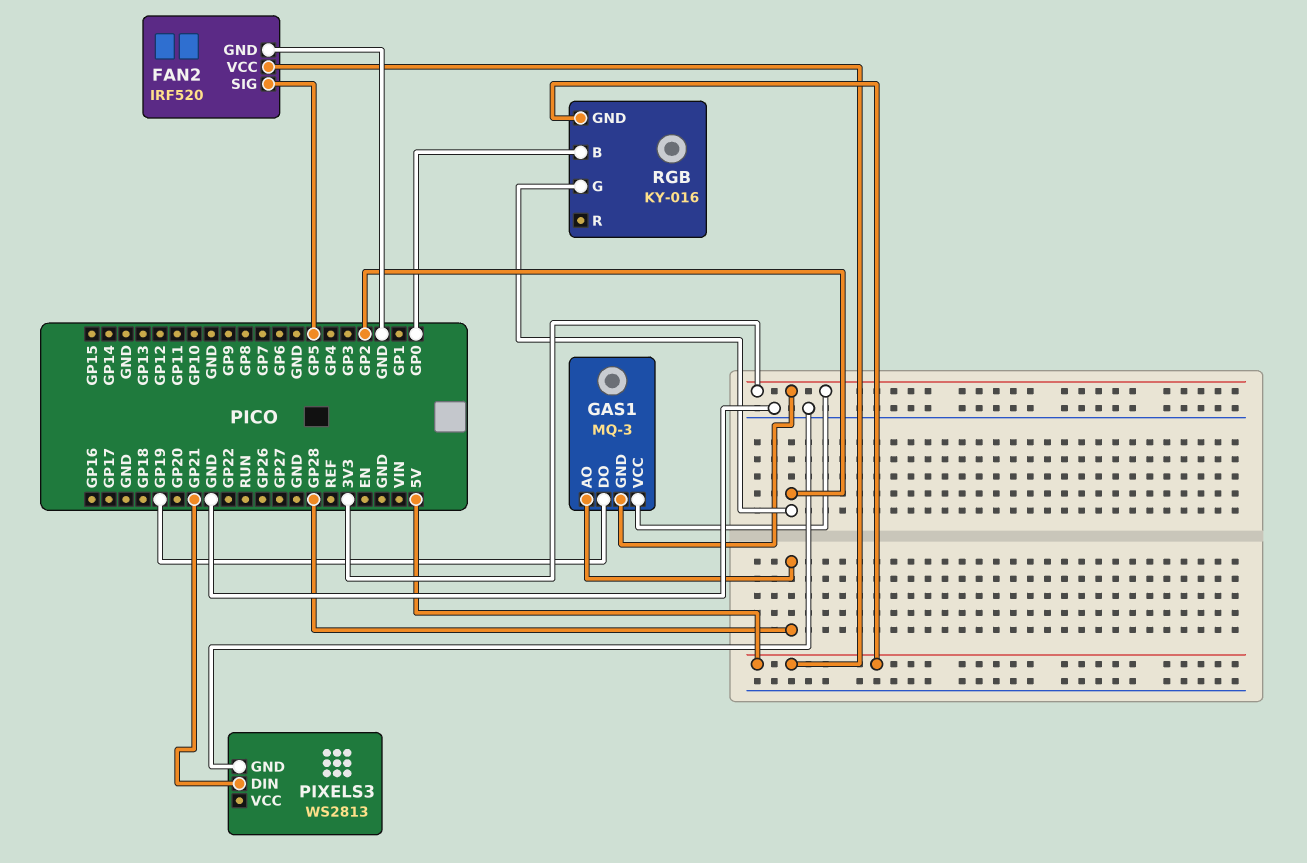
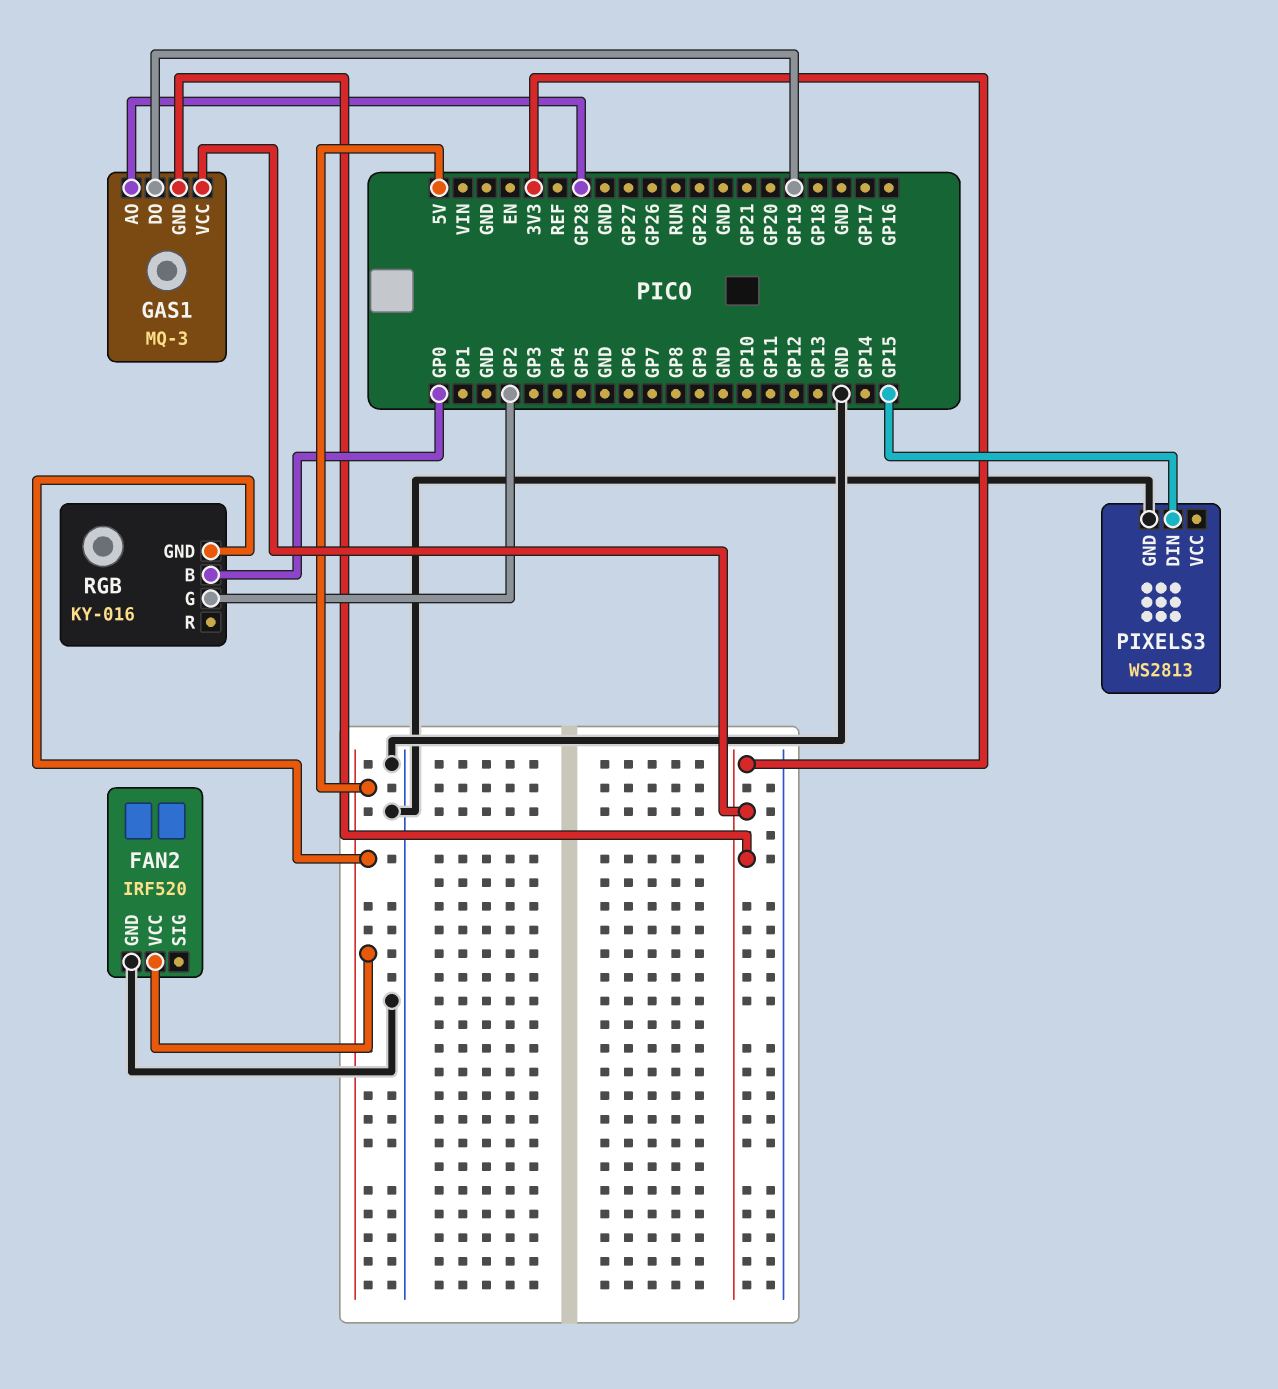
FAN2 pin SIG: GP5 -> none
PIXELS3 pin DIN: GP21 -> GP15

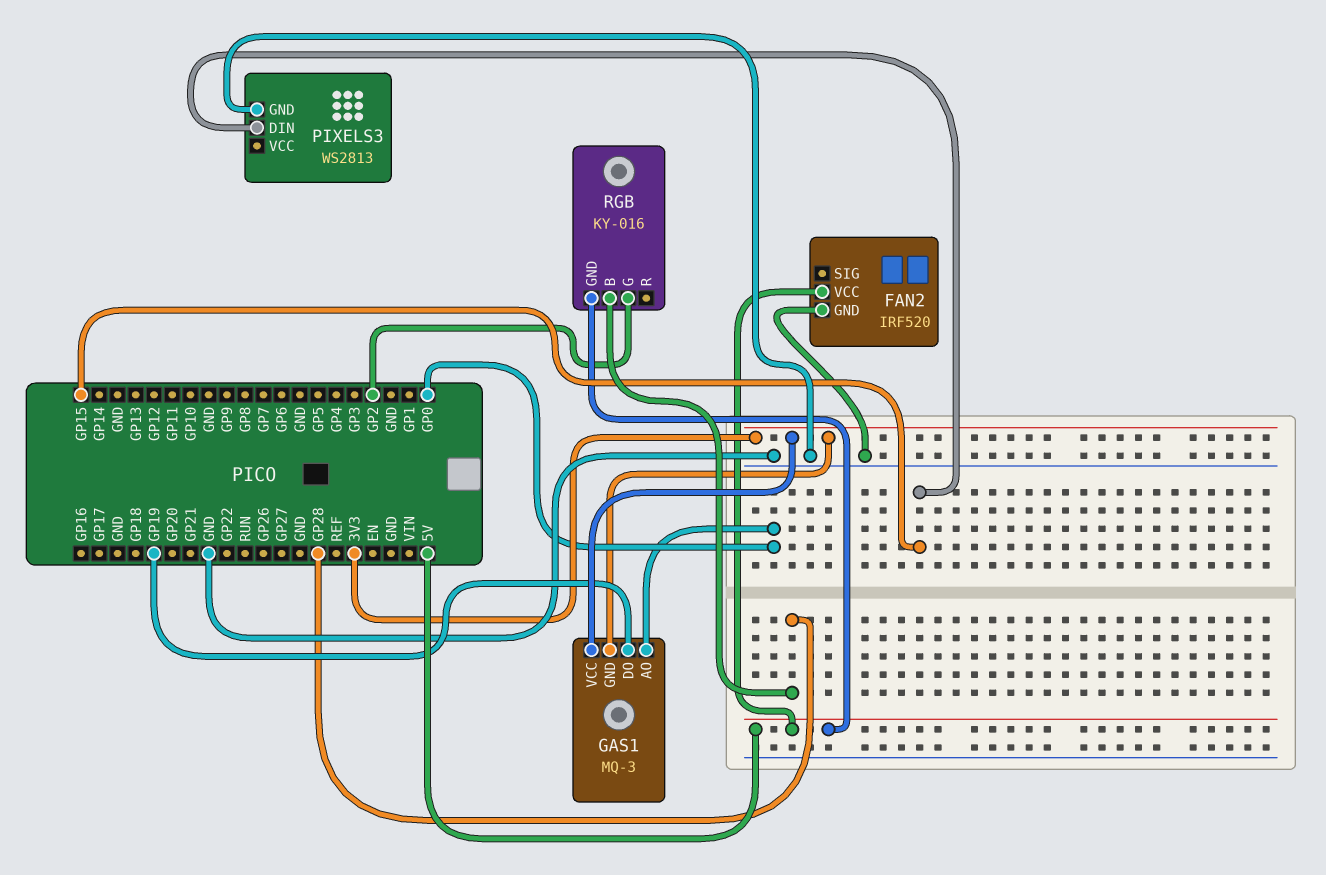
GAS1 pin AO: GP28 -> GP0
RGB pin B: GP0 -> GP28

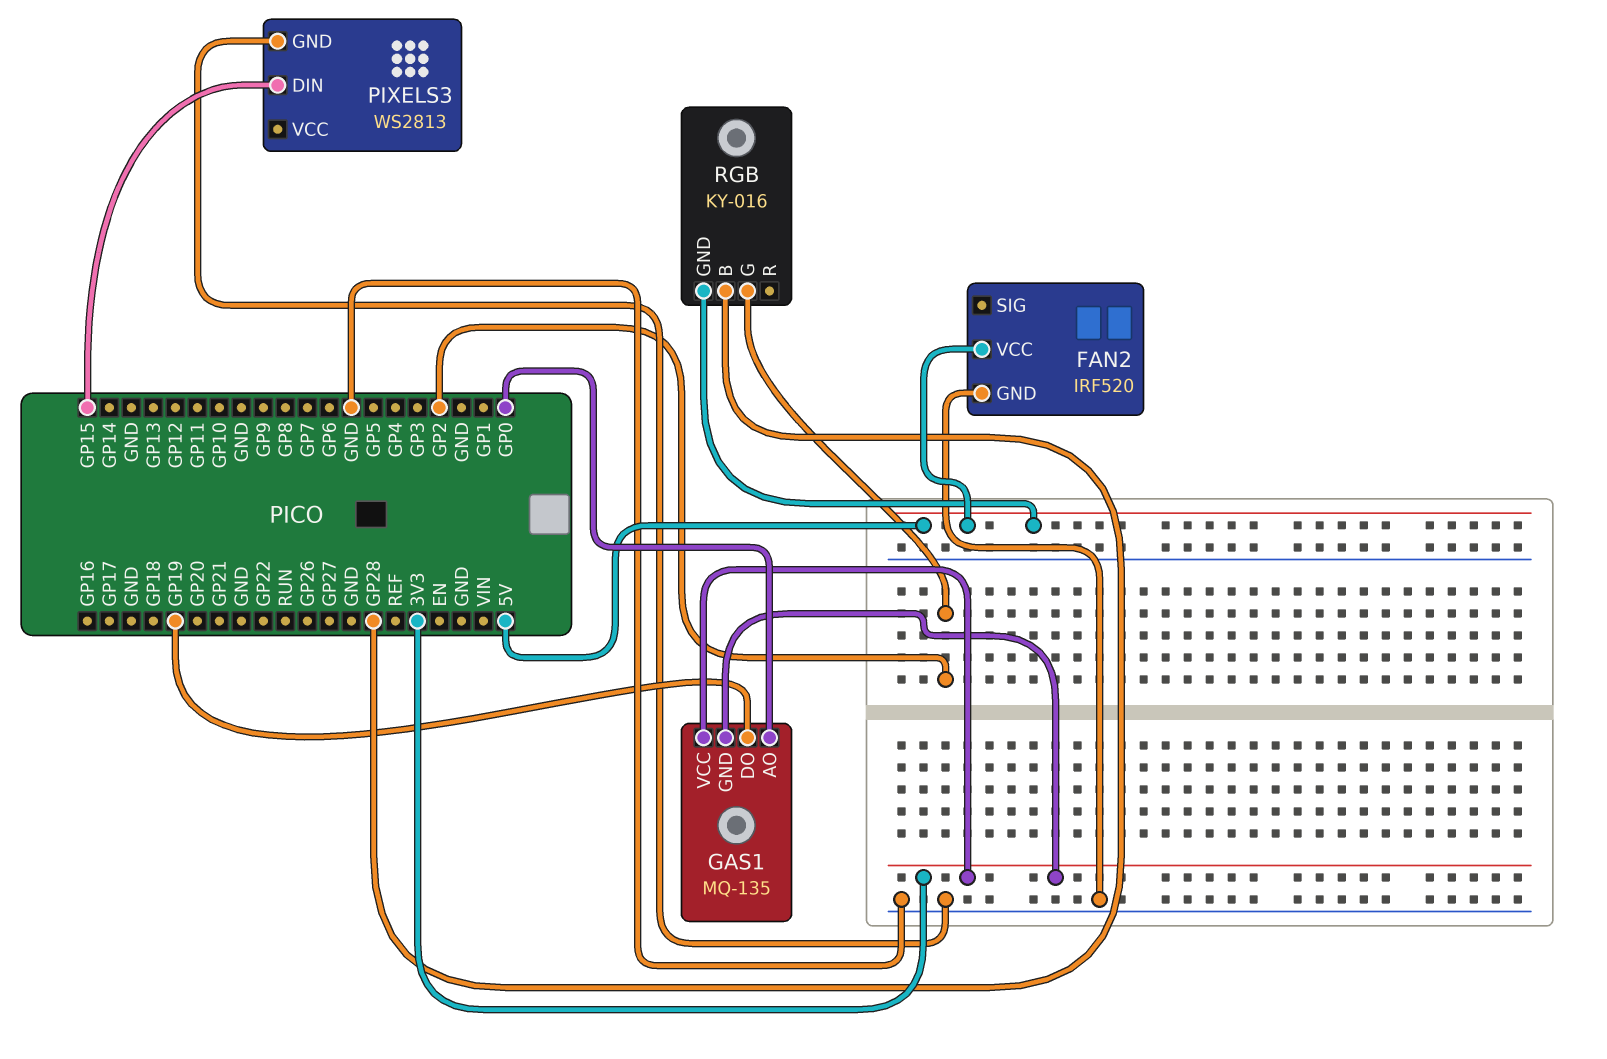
GAS1: MQ-3 -> MQ-135

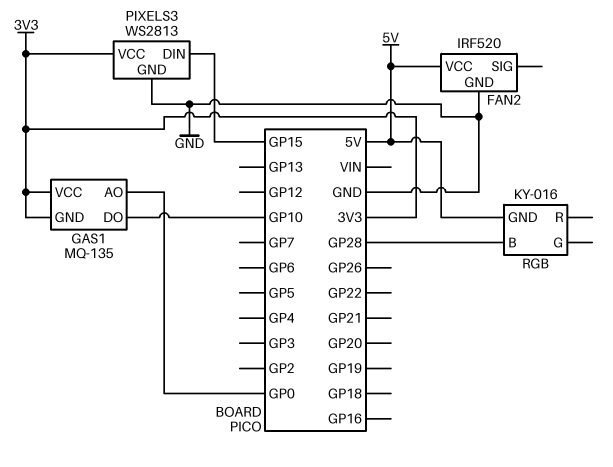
GAS1 pin DO: GP19 -> GP10
PIXELS3 pin VCC: none -> 3V3
RGB pin G: GP2 -> none

